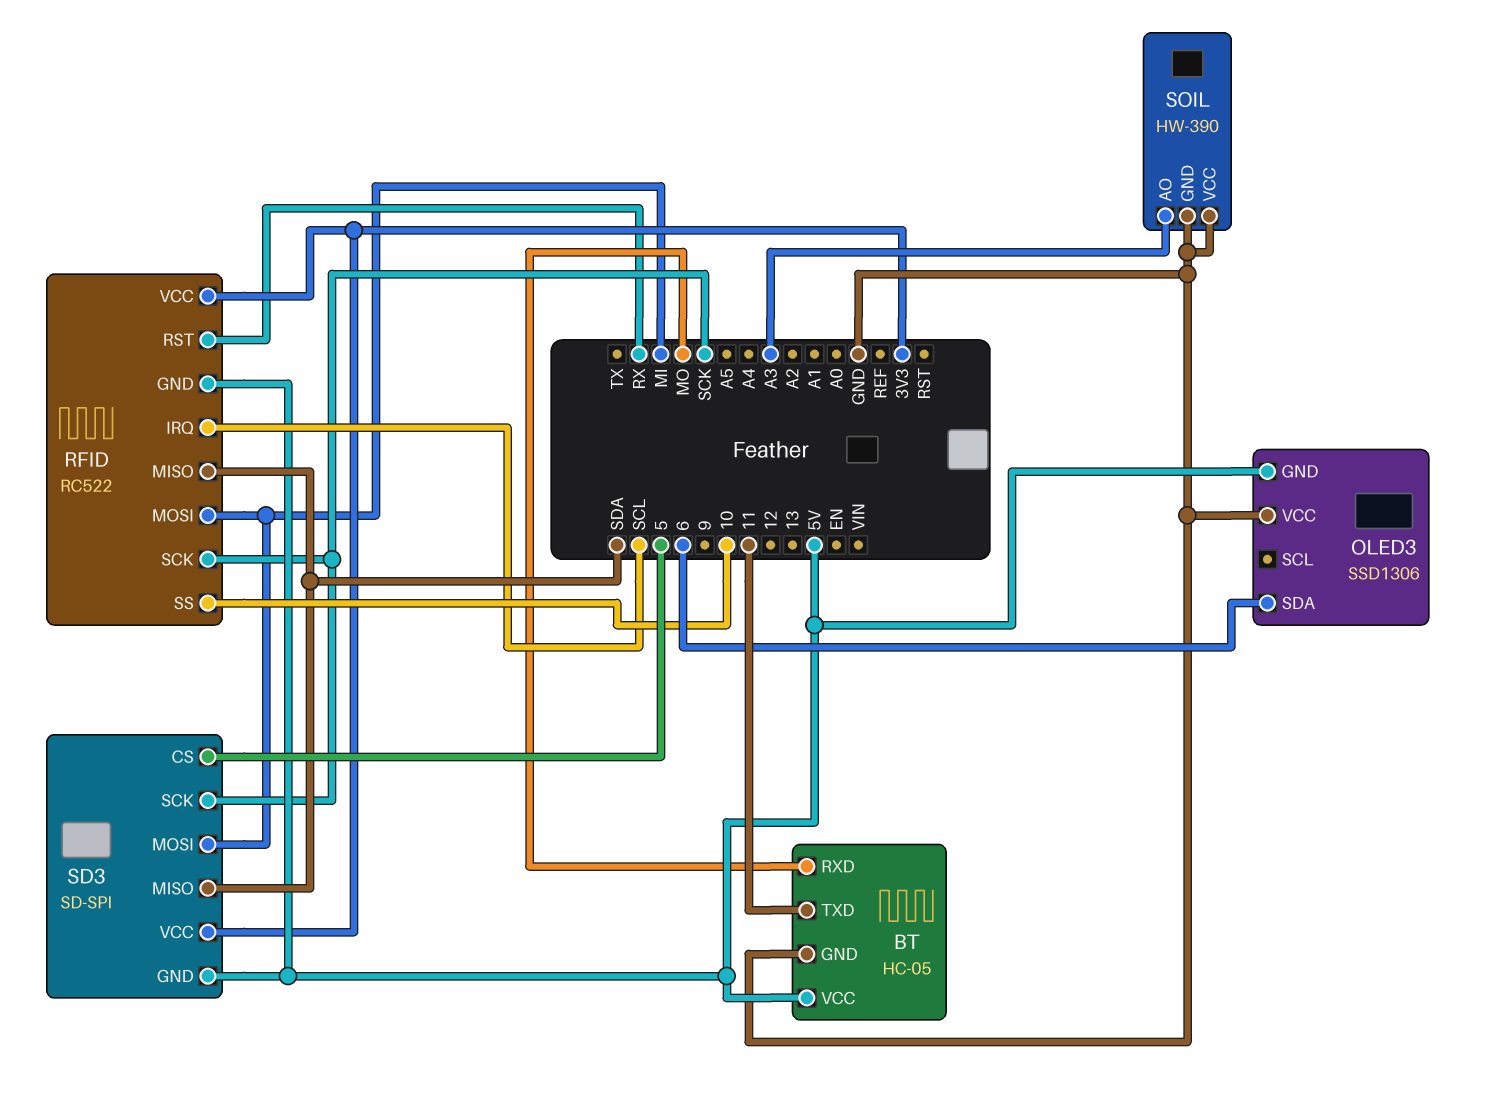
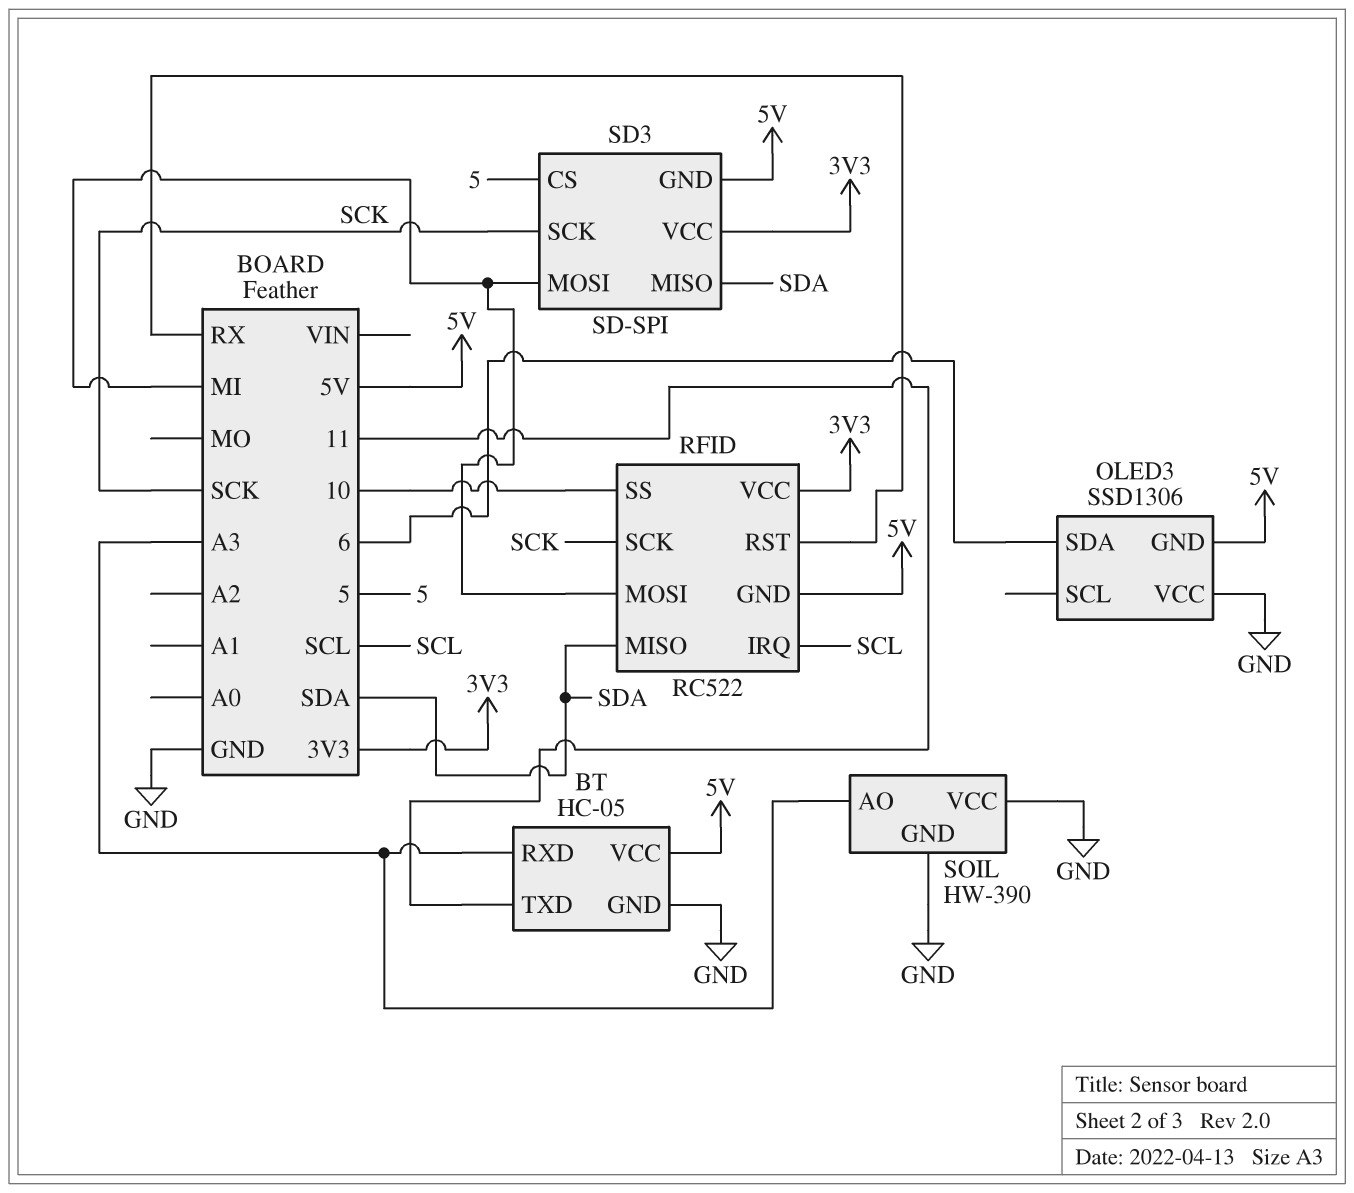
BT pin RXD: MO -> A3

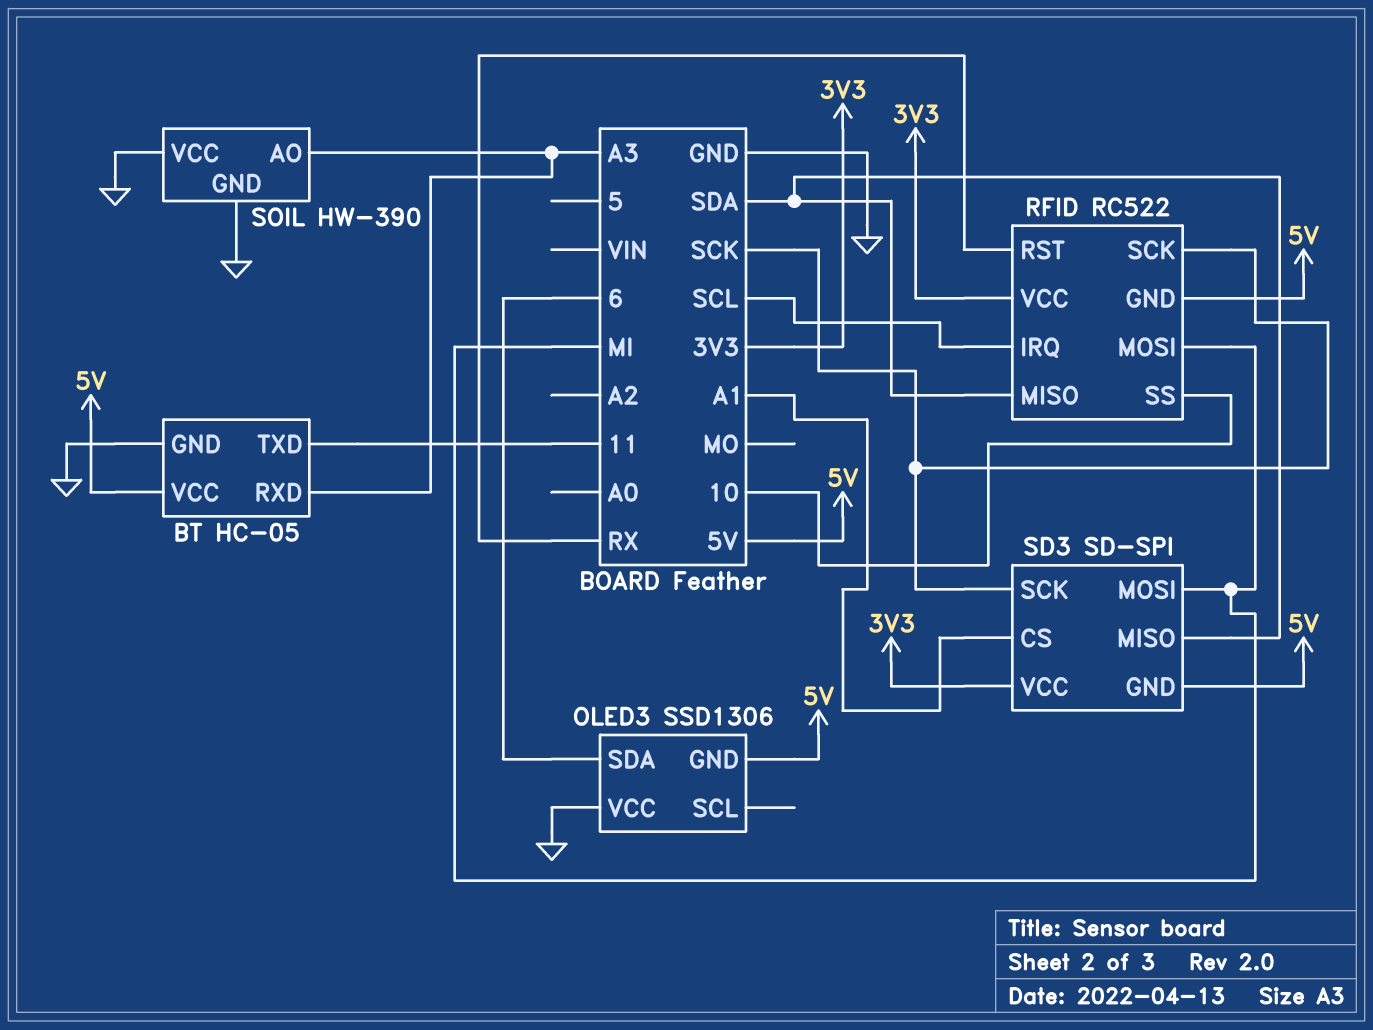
SD3 pin CS: 5 -> A1

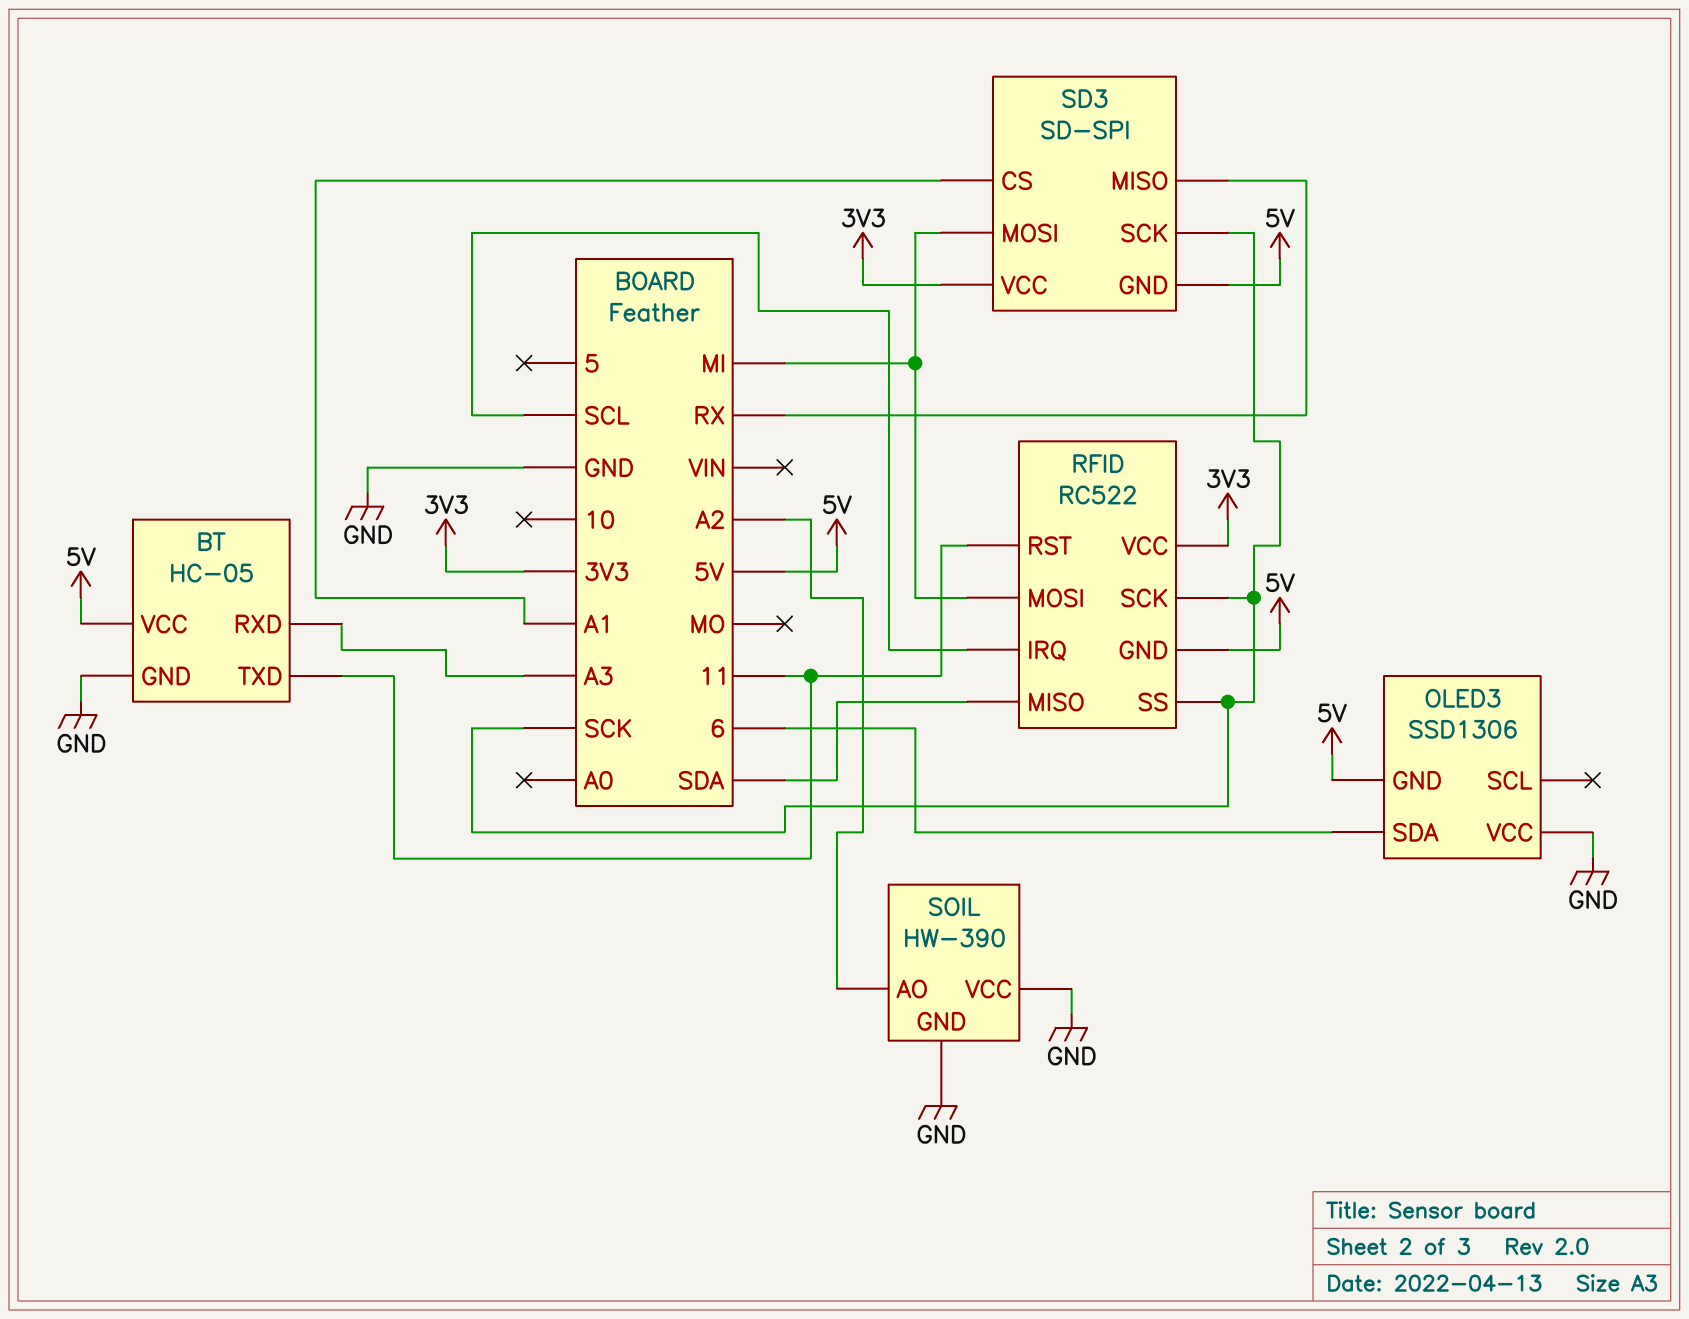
RFID pin RST: RX -> 11
RFID pin SS: 10 -> SCK
SD3 pin MISO: SDA -> RX
SOIL pin AO: A3 -> A2

